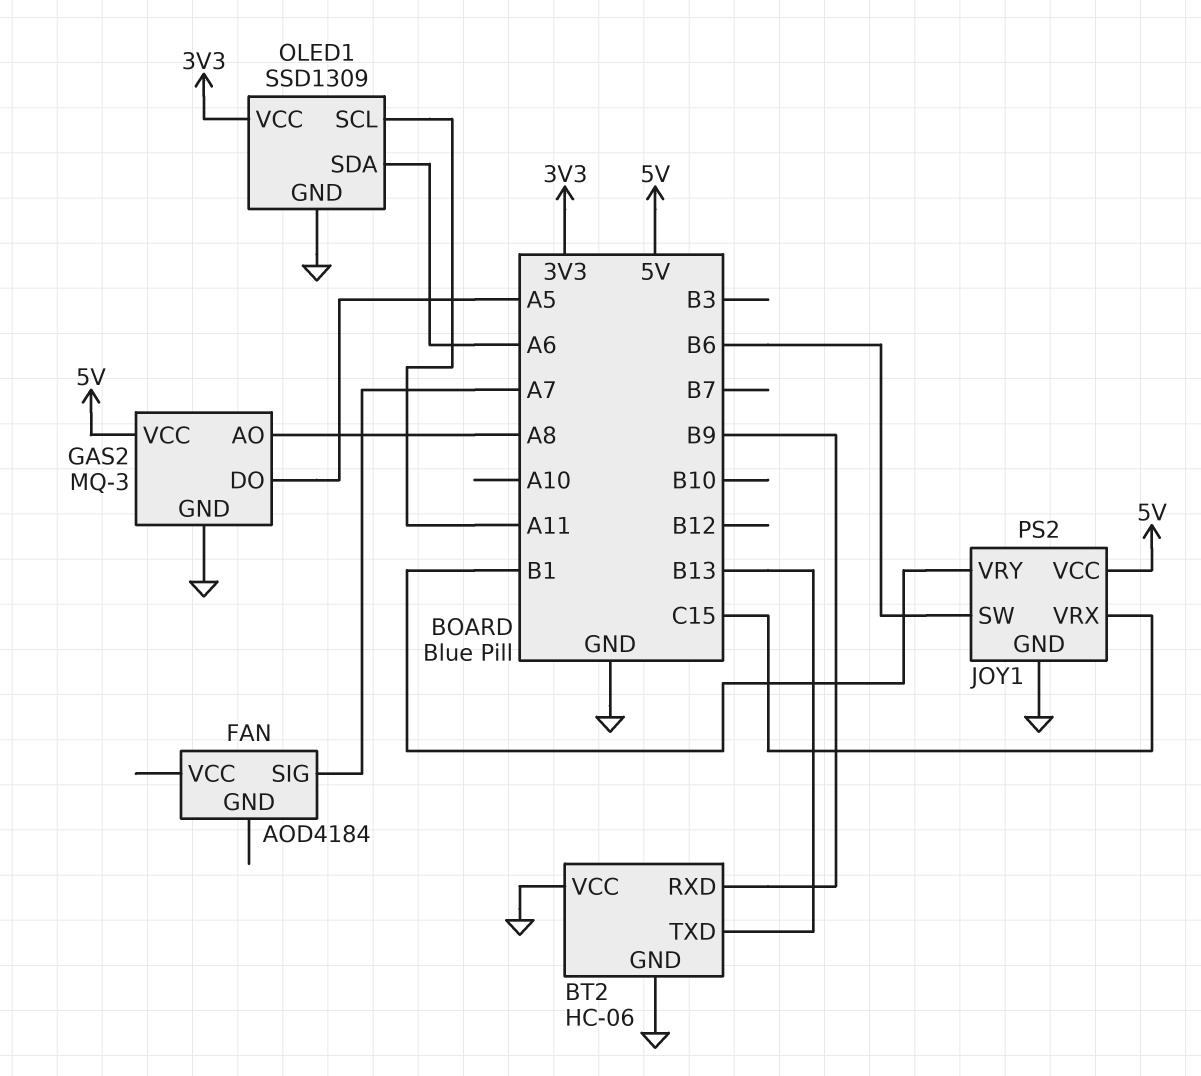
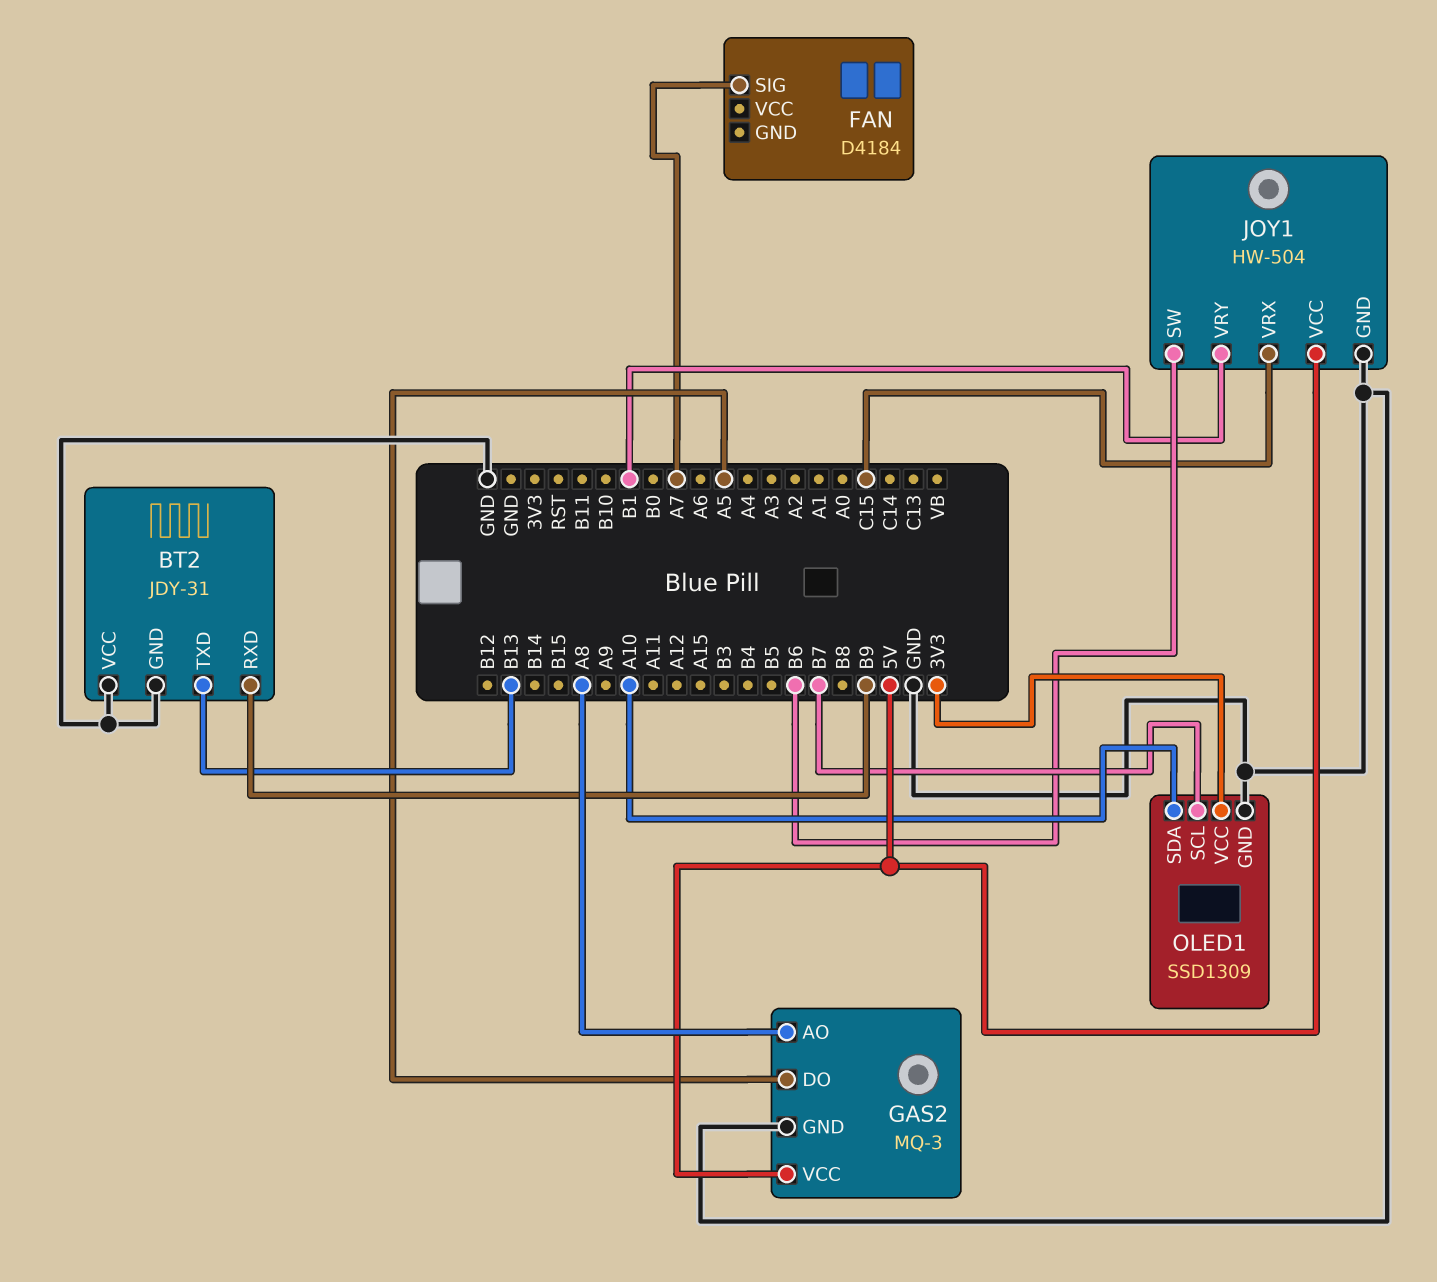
BT2: HC-06 -> JDY-31
FAN: AOD4184 -> D4184
JOY1: PS2 -> HW-504
OLED1 pin SCL: A11 -> B7
OLED1 pin SDA: A6 -> A10

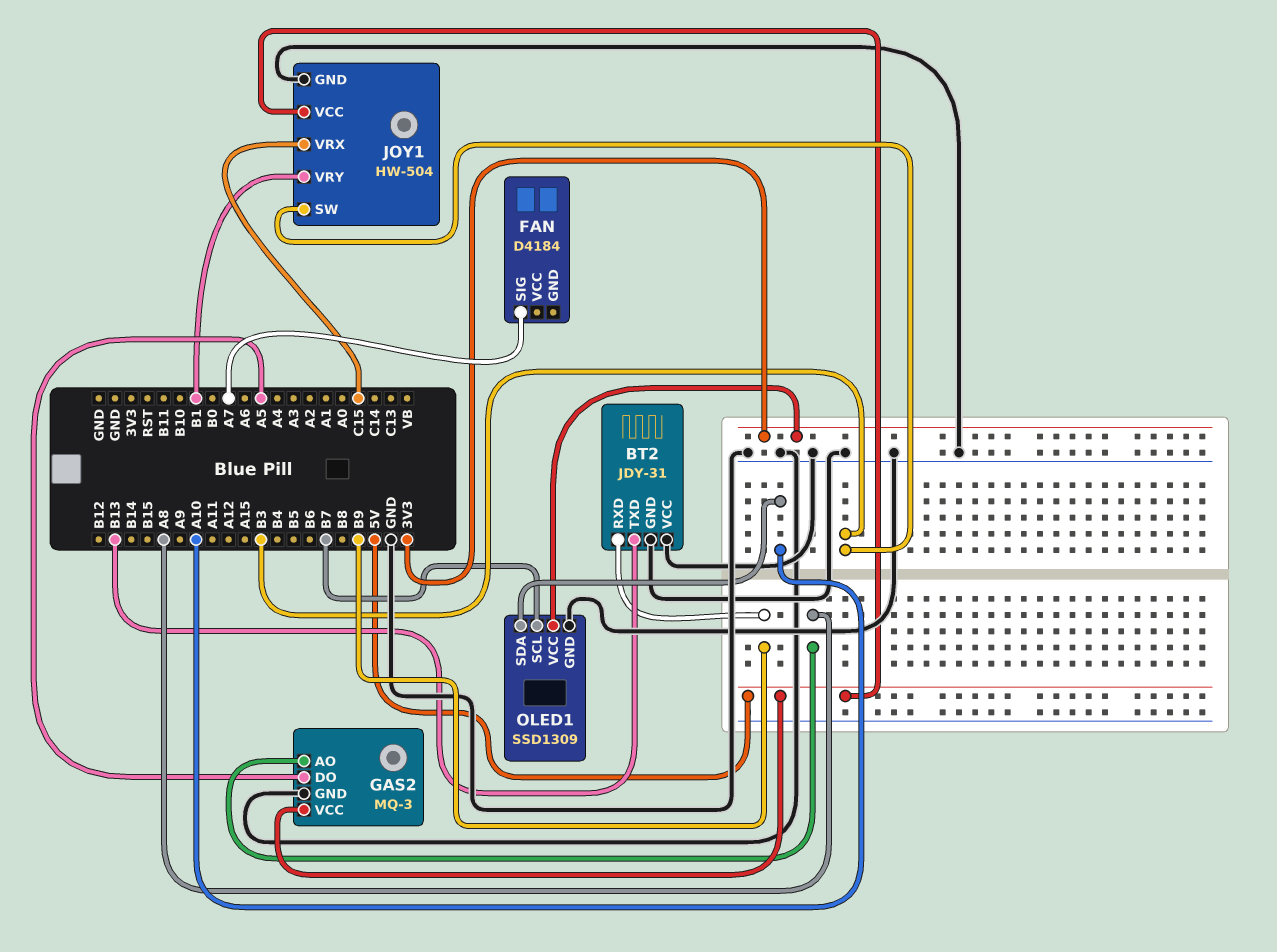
JOY1 pin SW: B6 -> B3

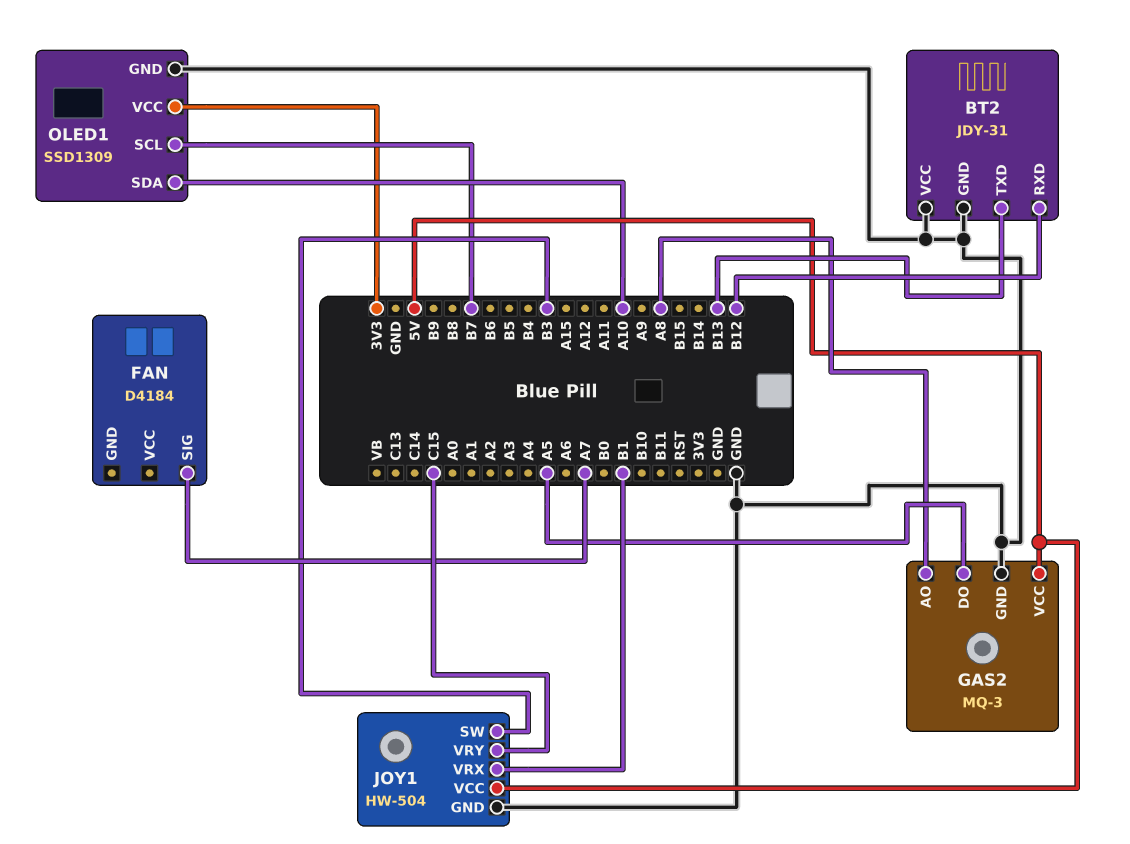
BT2 pin RXD: B9 -> B12
JOY1 pin VRX: C15 -> B1
JOY1 pin VRY: B1 -> C15

